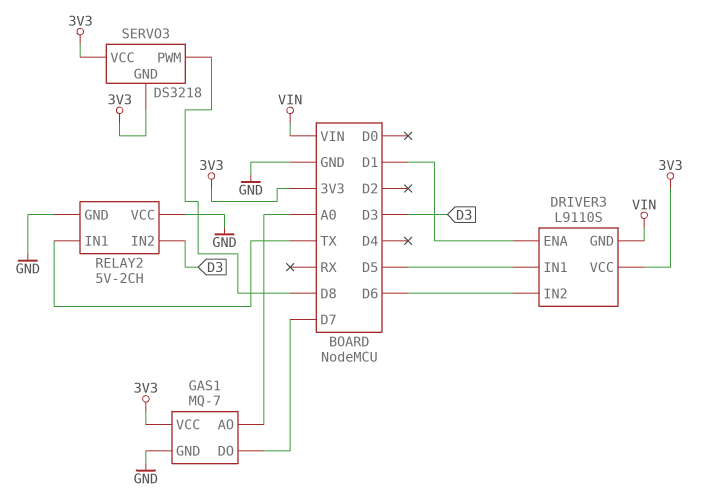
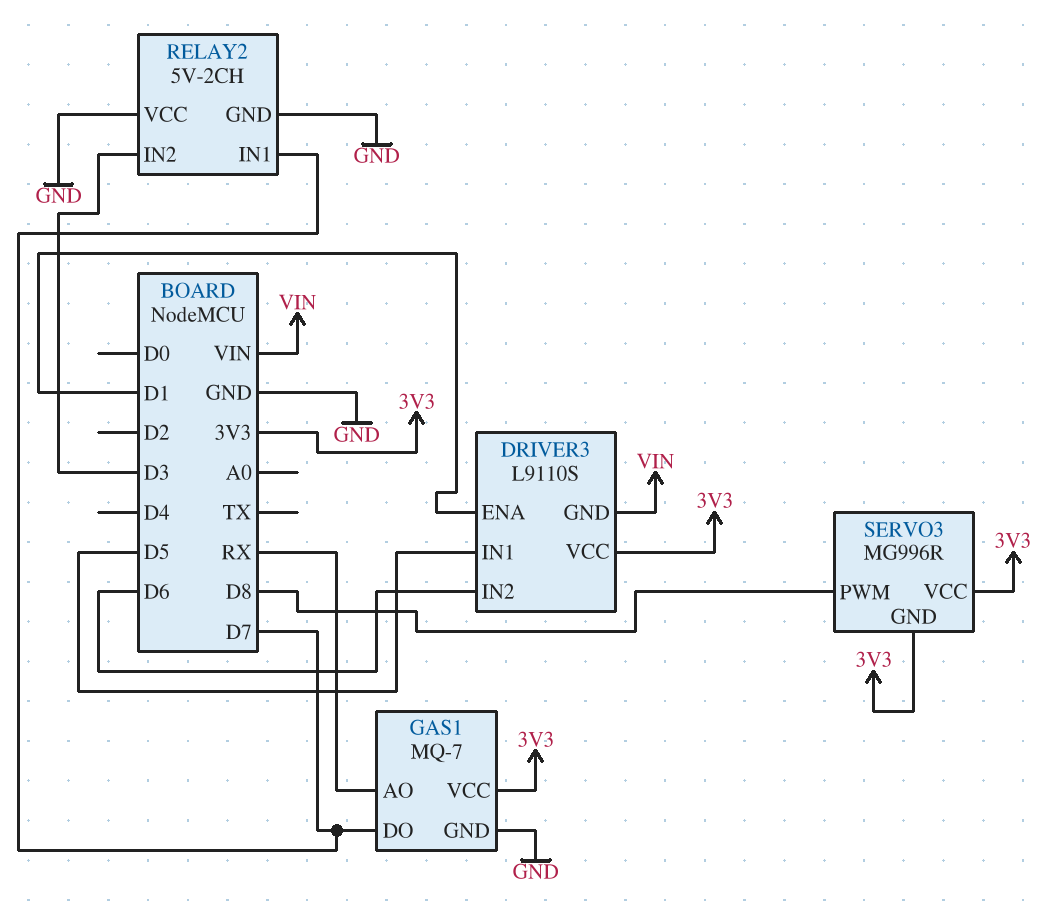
GAS1 pin AO: A0 -> RX
RELAY2 pin IN1: TX -> D7
SERVO3: DS3218 -> MG996R

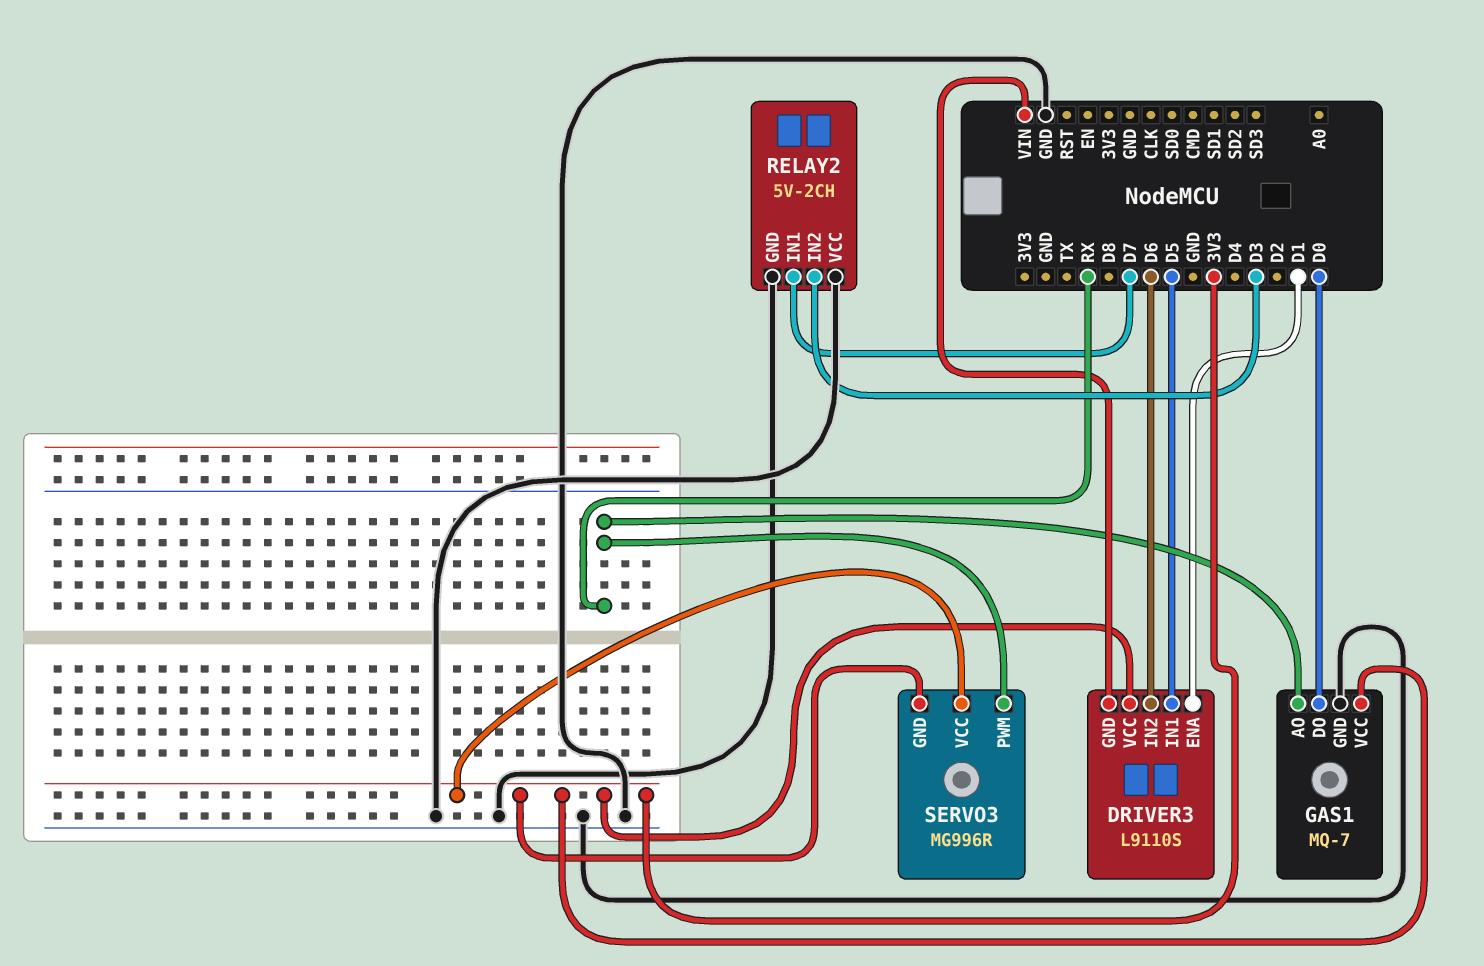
GAS1 pin DO: D7 -> D0
SERVO3 pin PWM: D8 -> RX

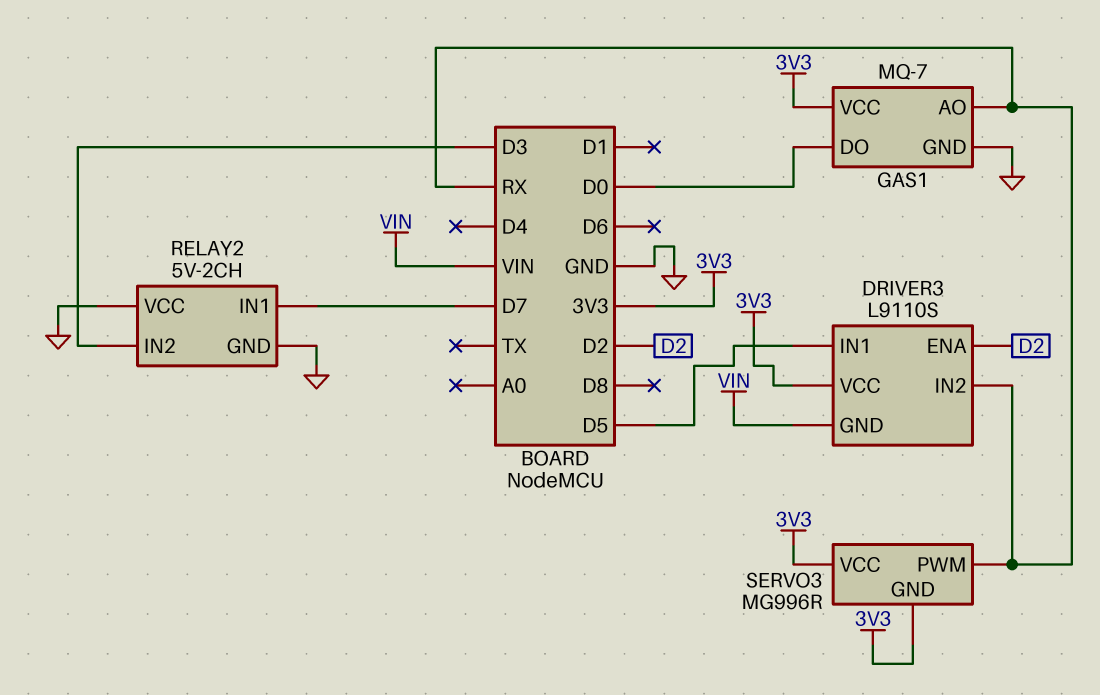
DRIVER3 pin ENA: D1 -> D2
DRIVER3 pin IN2: D6 -> RX

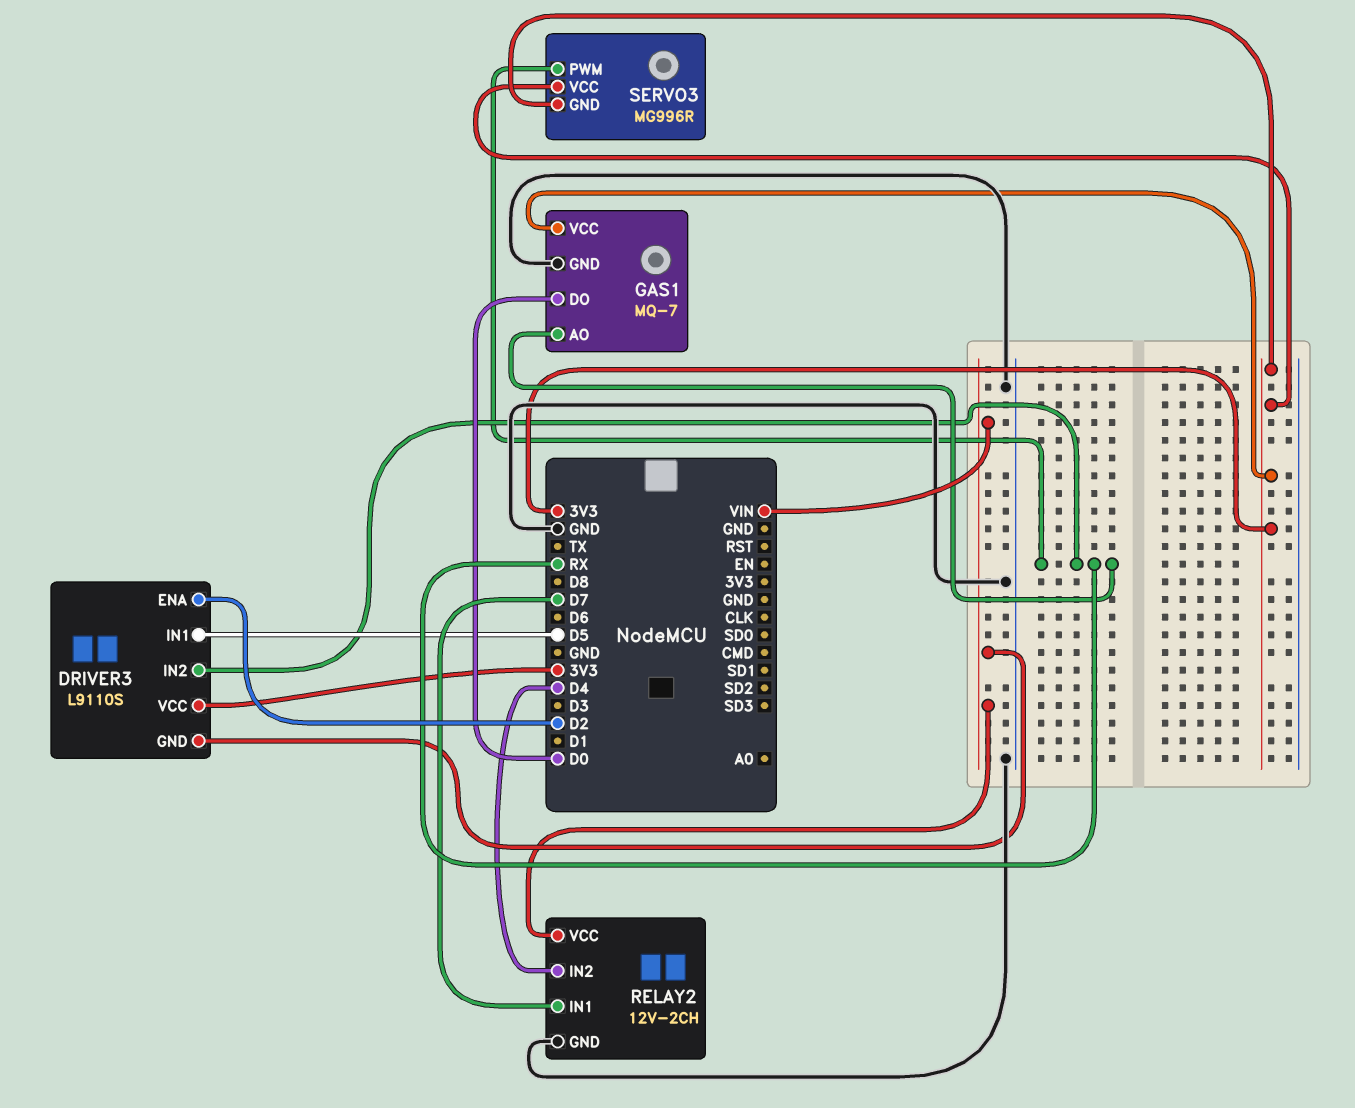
RELAY2: 5V-2CH -> 12V-2CH
RELAY2 pin IN2: D3 -> D4
RELAY2 pin VCC: GND -> VIN

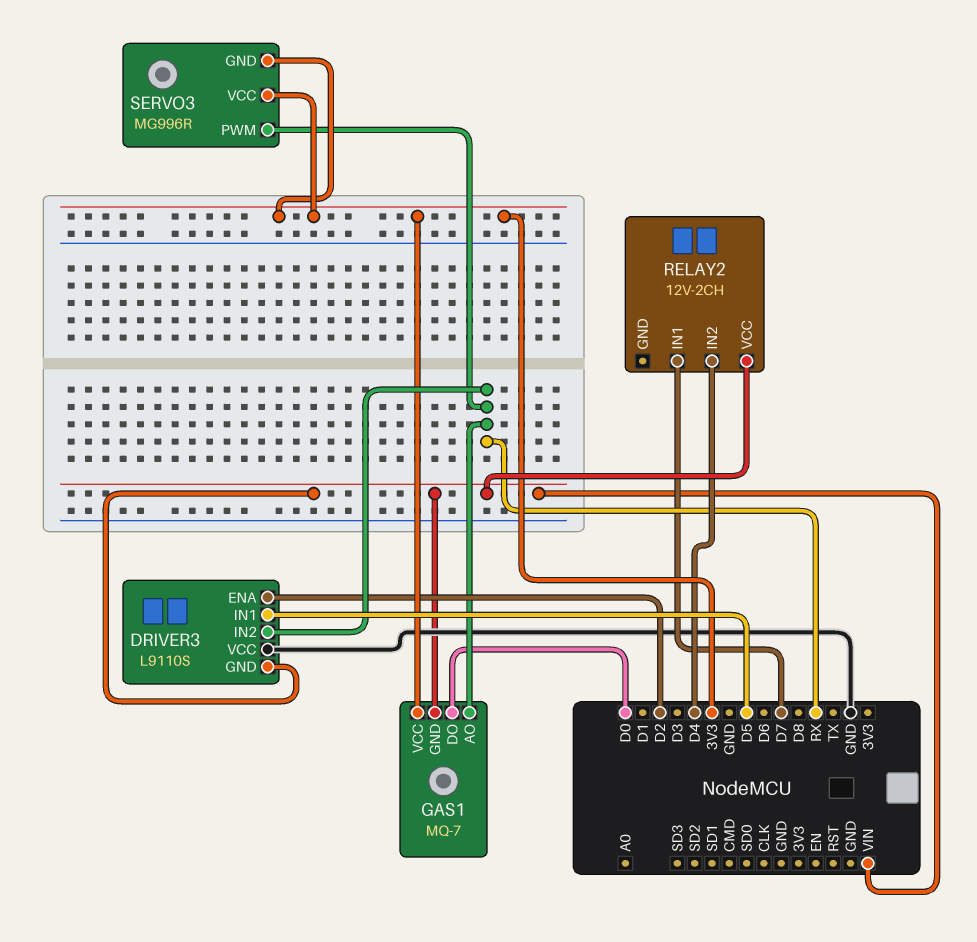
DRIVER3 pin VCC: 3V3 -> GND
GAS1 pin GND: GND -> VIN
RELAY2 pin GND: GND -> none

